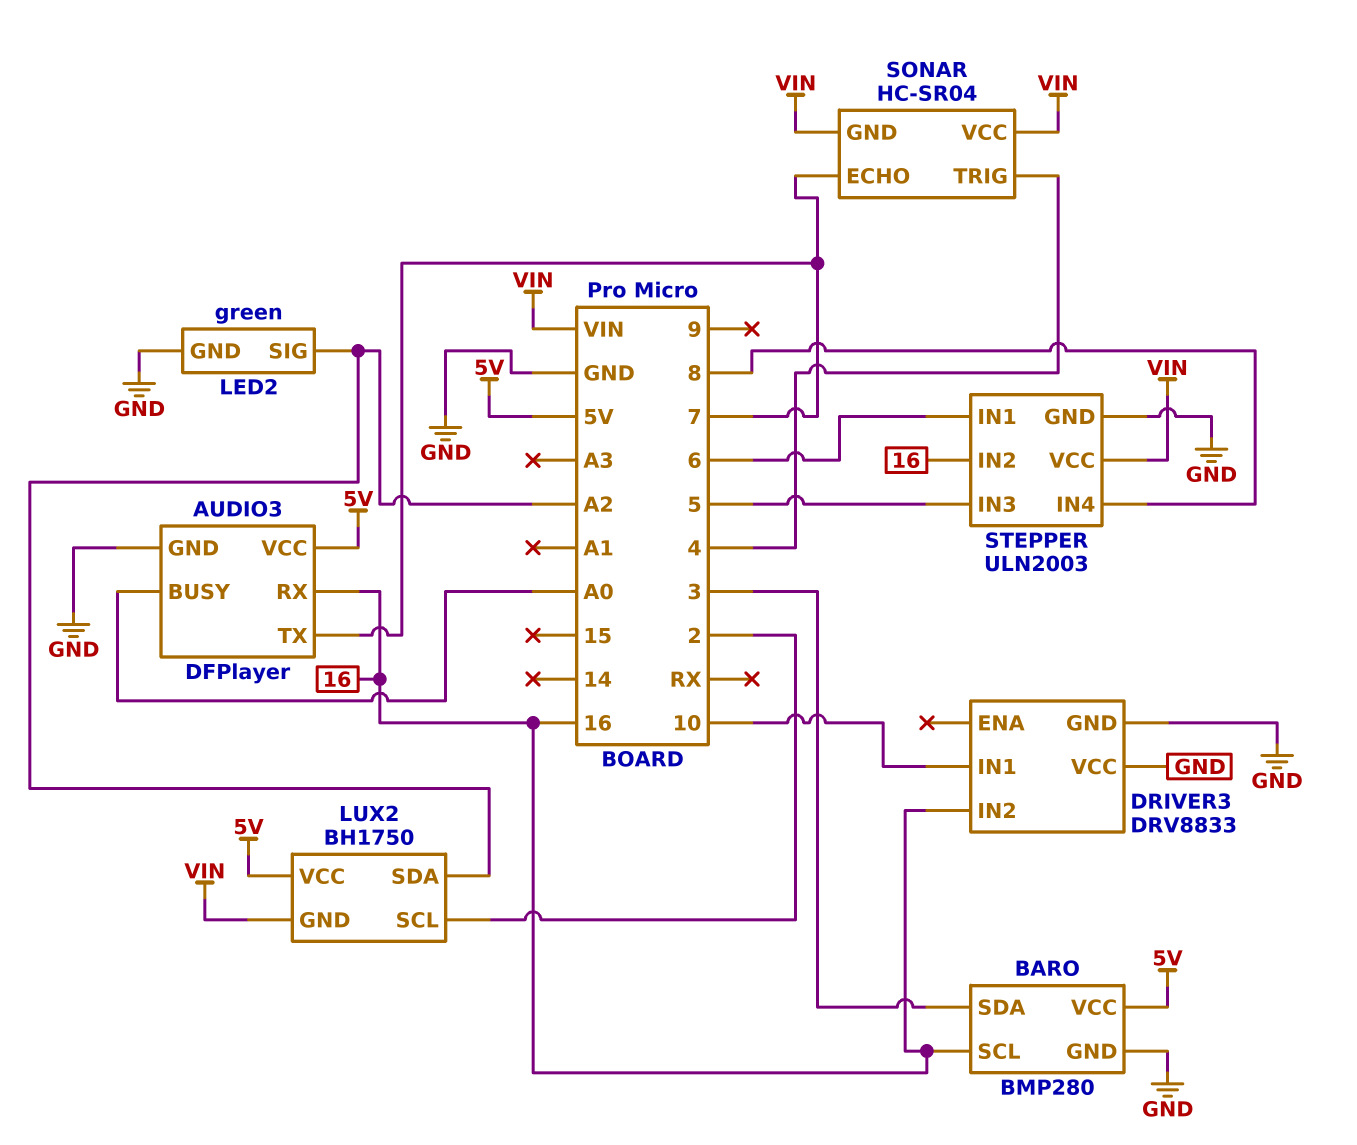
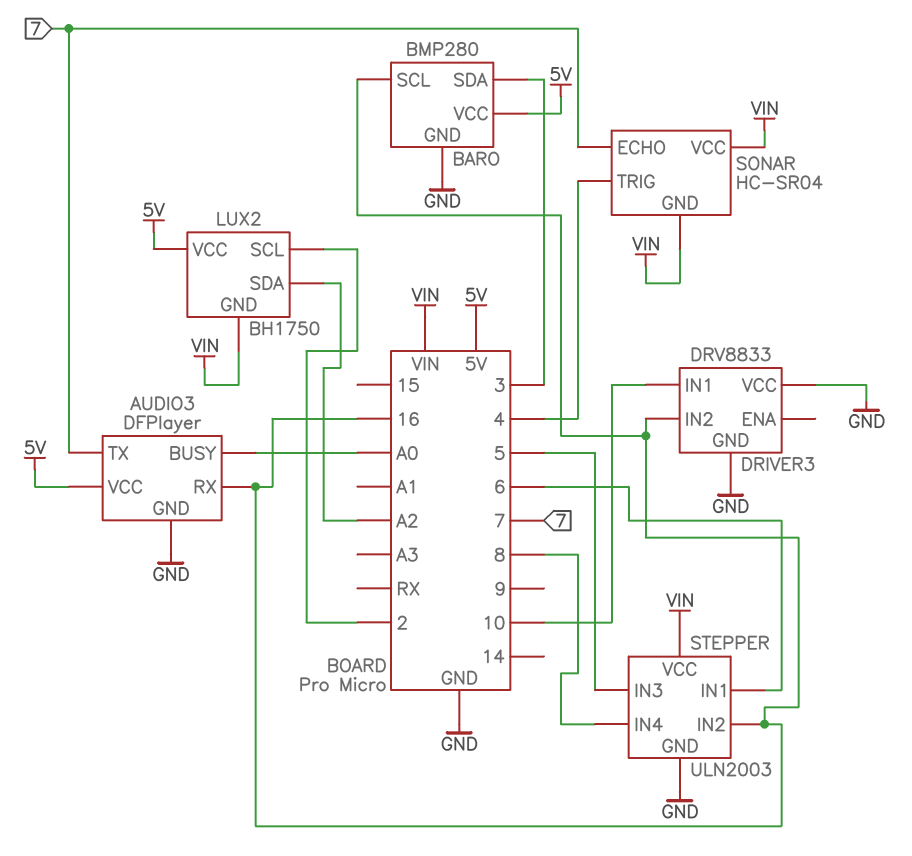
LED2: green -> none
LED2 pin GND: GND -> none
LED2 pin SIG: A2 -> none

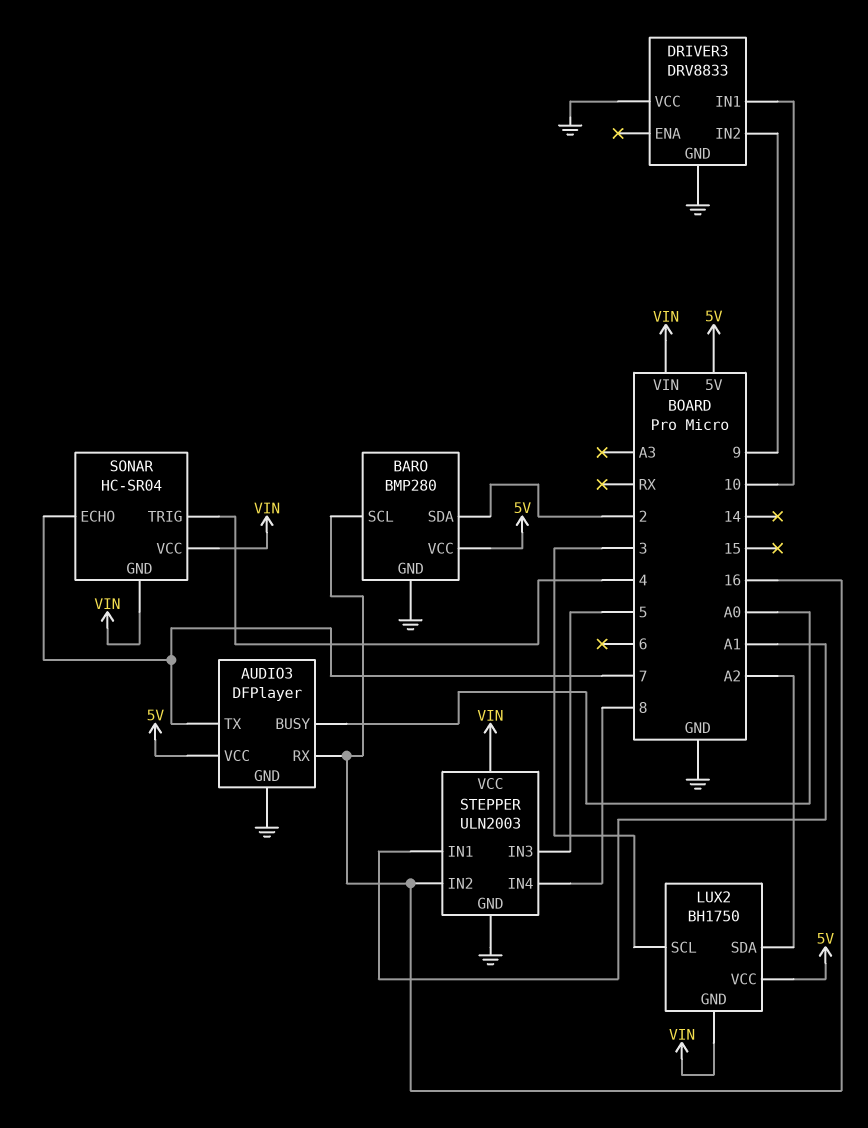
BARO pin SDA: 3 -> 2
DRIVER3 pin IN2: 16 -> 9
LUX2 pin SCL: 2 -> 3
STEPPER pin IN1: 6 -> A1

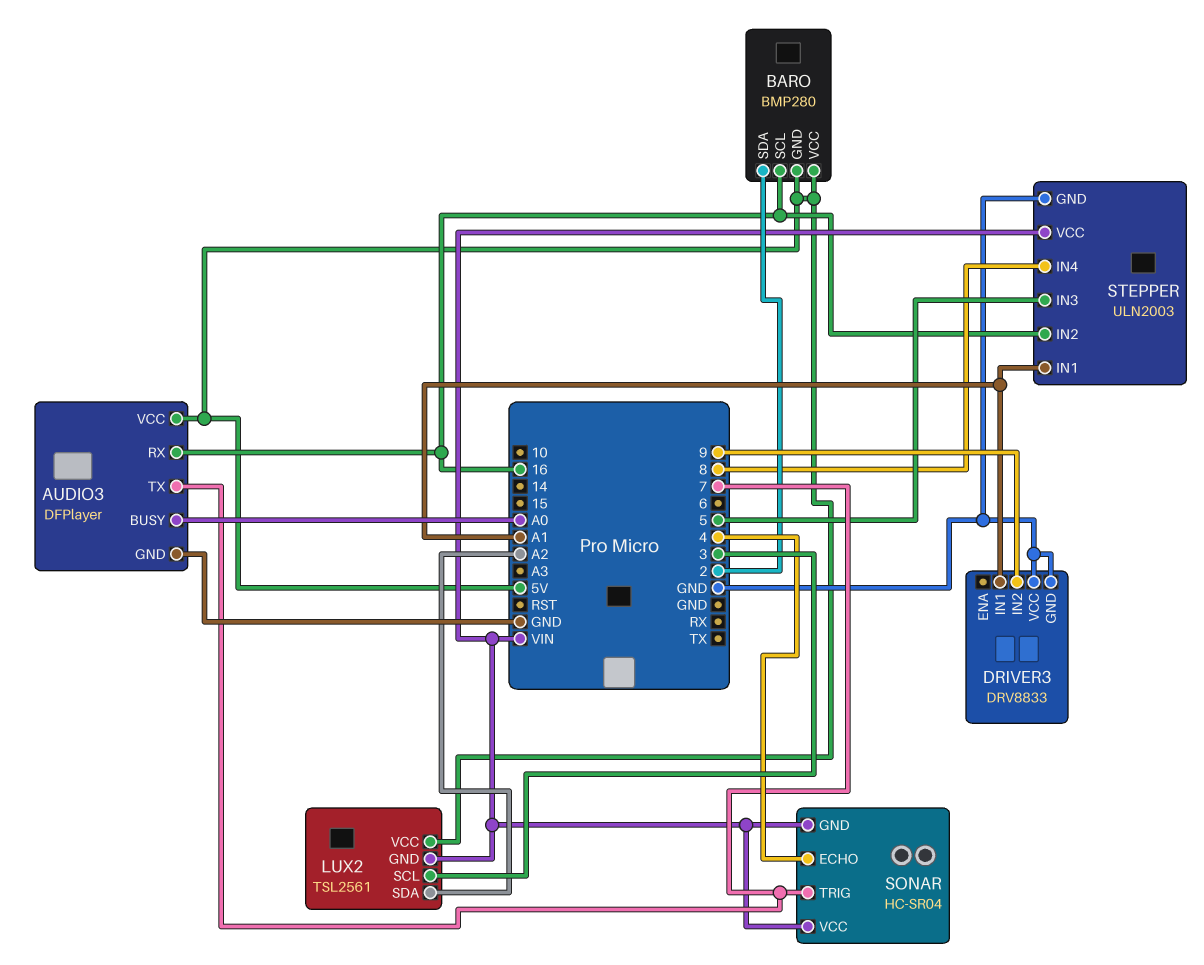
BARO pin GND: GND -> 5V
DRIVER3 pin IN1: 10 -> A1
LUX2: BH1750 -> TSL2561
SONAR pin ECHO: 7 -> 4
SONAR pin TRIG: 4 -> 7

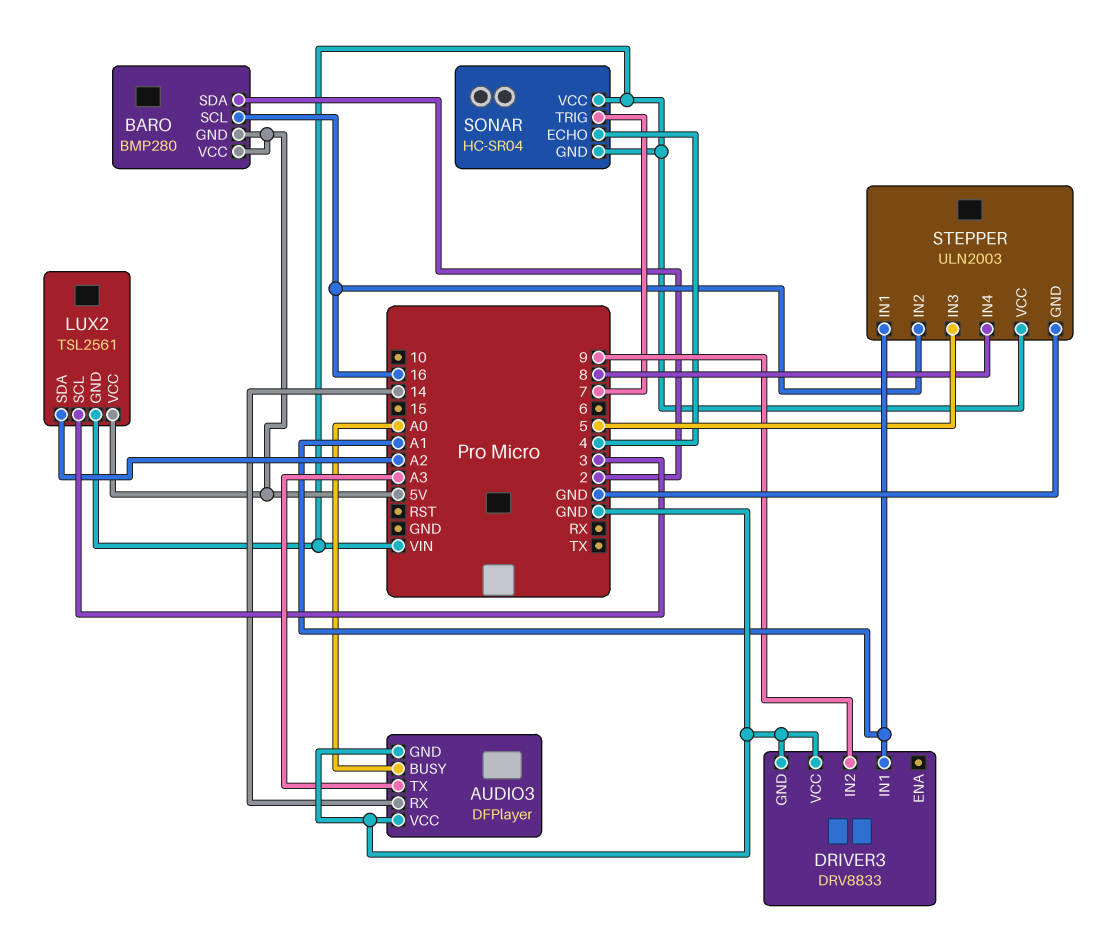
AUDIO3 pin RX: 16 -> 14
AUDIO3 pin TX: 7 -> A3
AUDIO3 pin VCC: 5V -> GND

